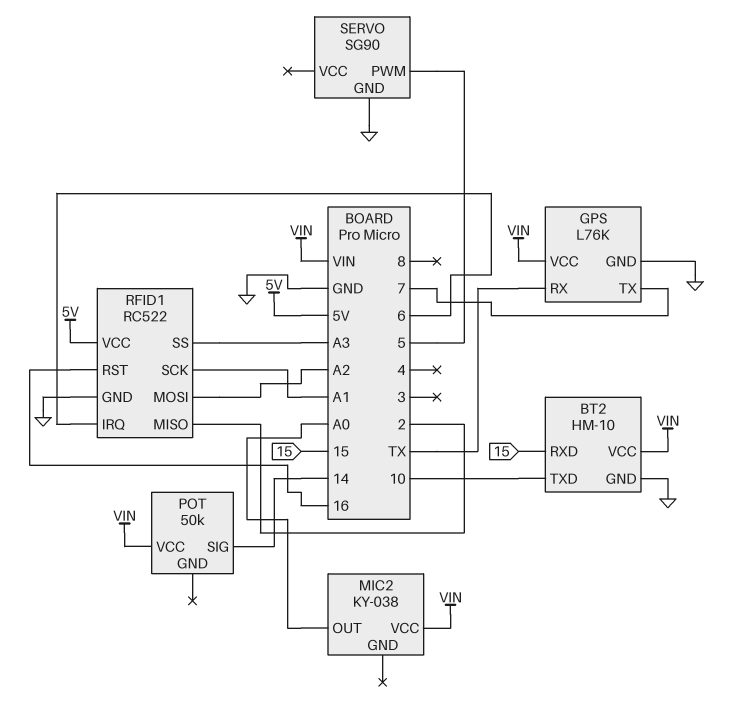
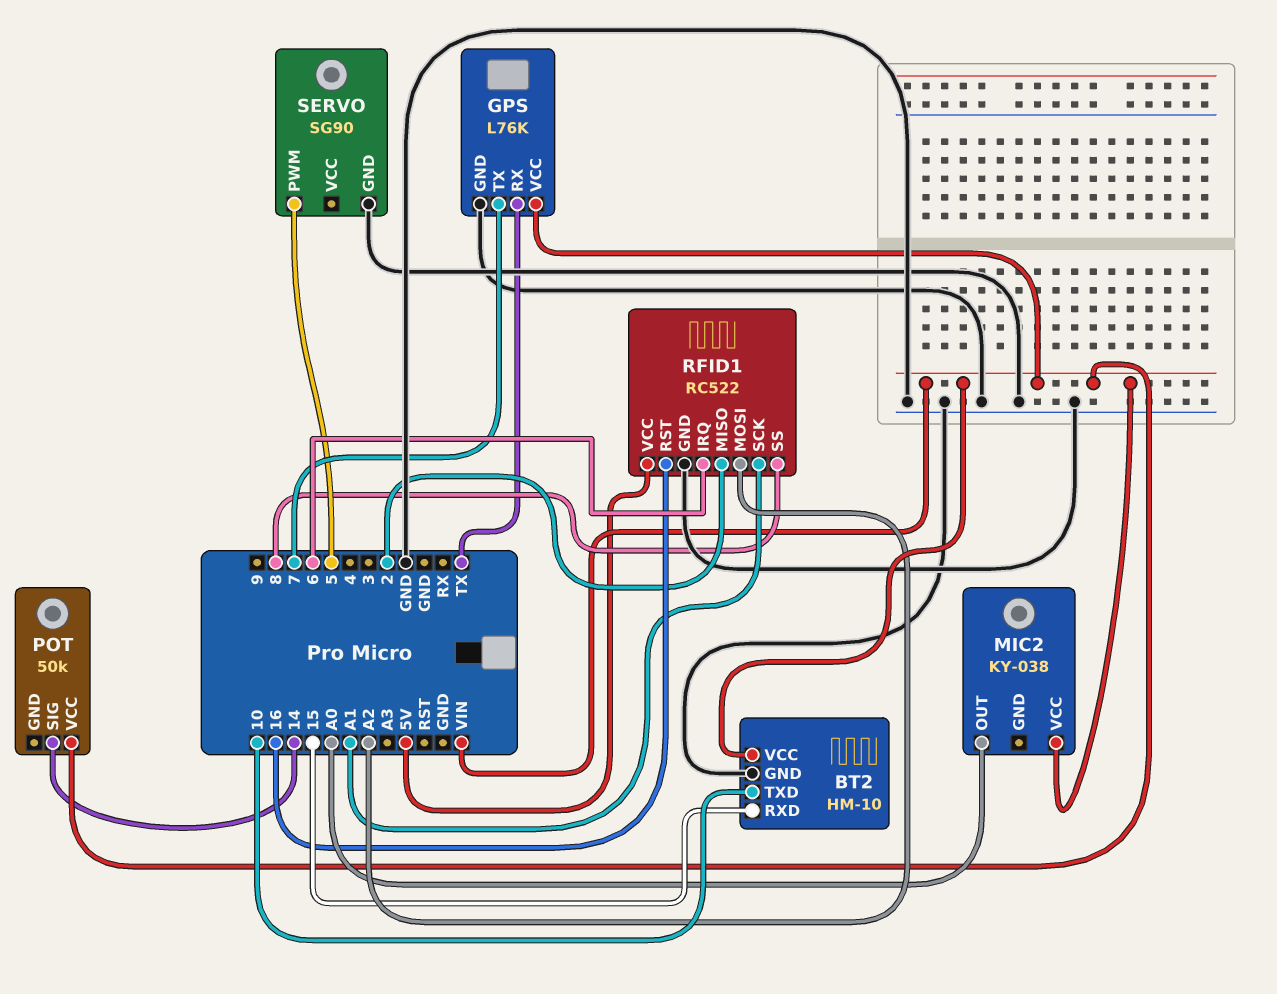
RFID1 pin SS: A3 -> 8

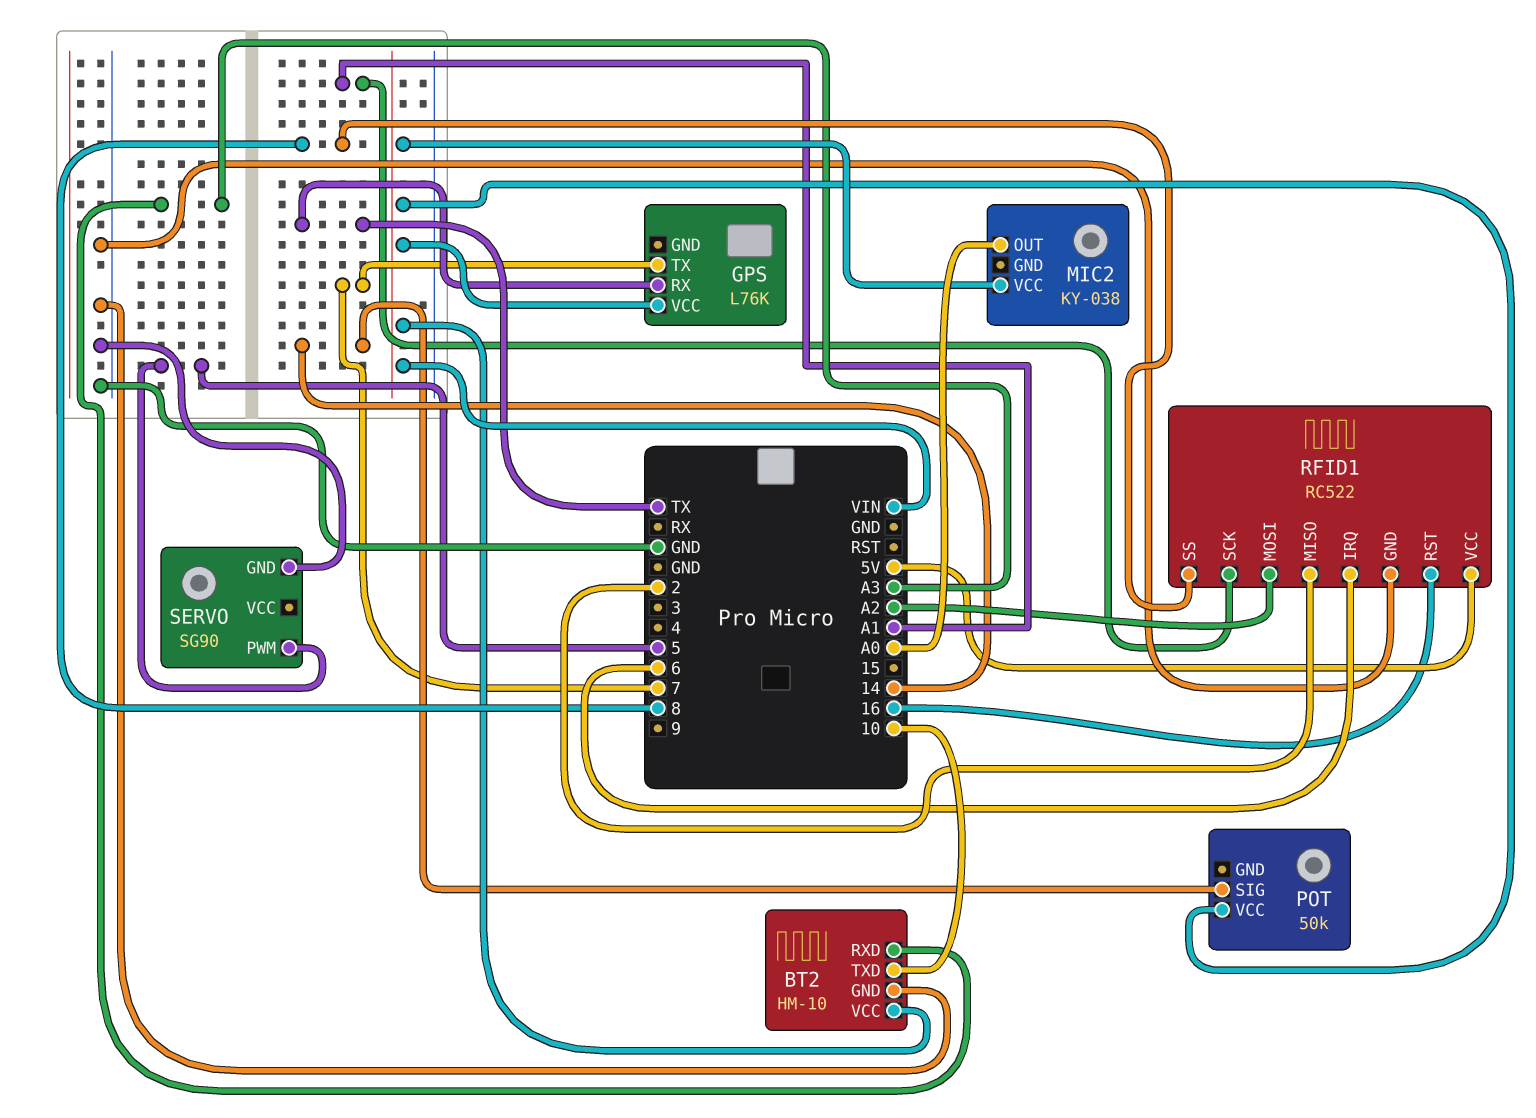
BT2 pin RXD: 15 -> A3
GPS pin GND: GND -> none

